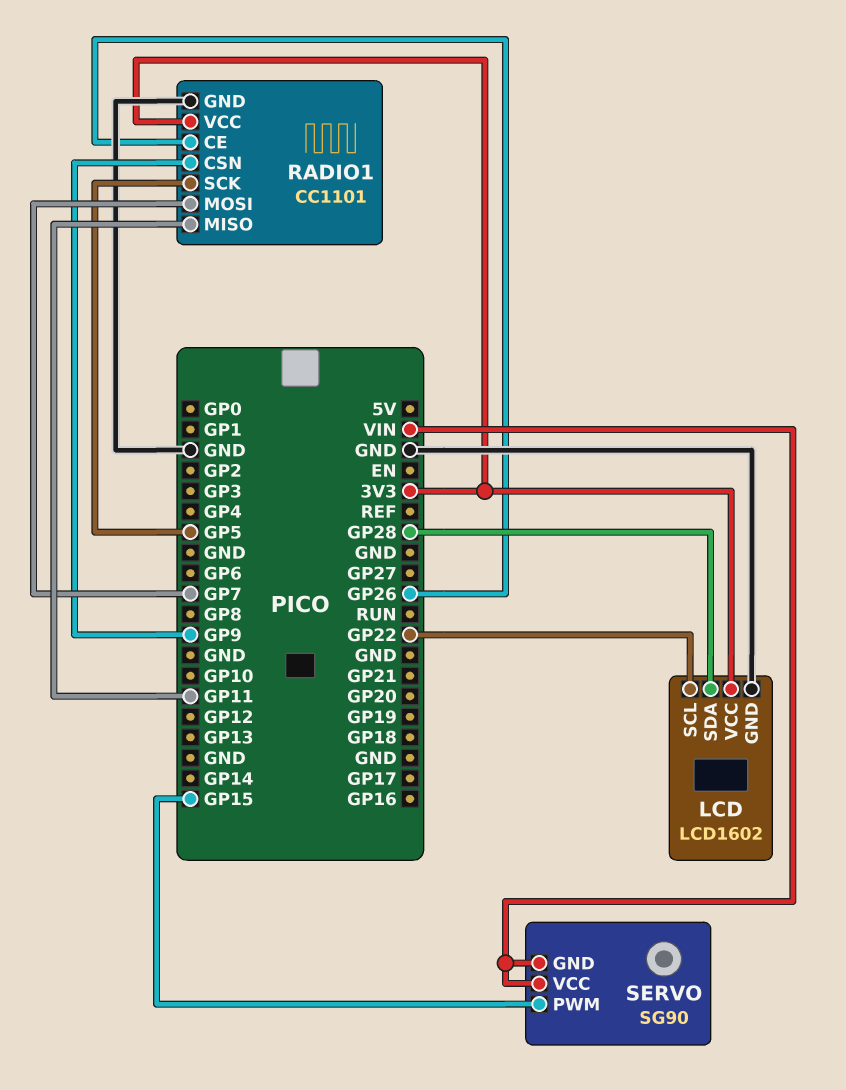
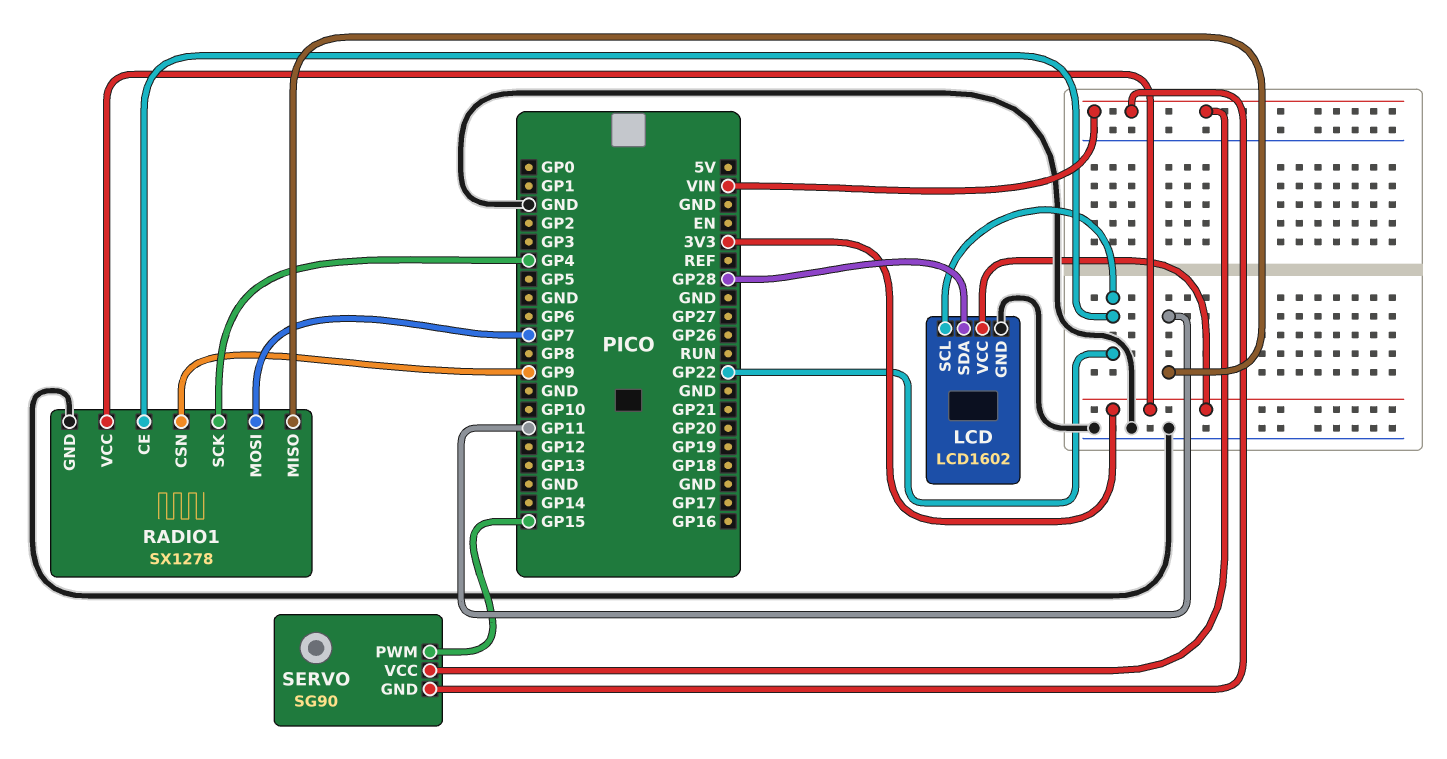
RADIO1: CC1101 -> SX1278
RADIO1 pin CE: GP26 -> GP22
RADIO1 pin SCK: GP5 -> GP4

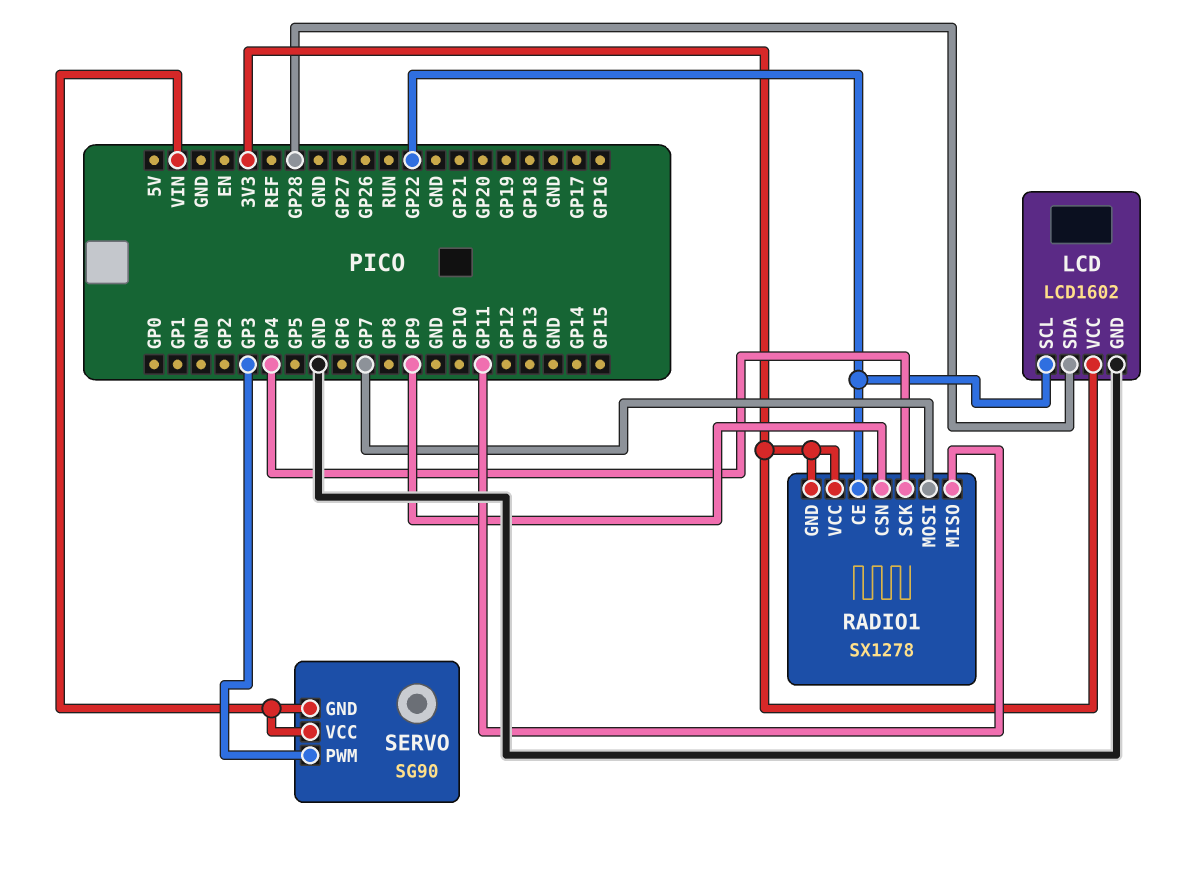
RADIO1 pin GND: GND -> 3V3
SERVO pin PWM: GP15 -> GP3

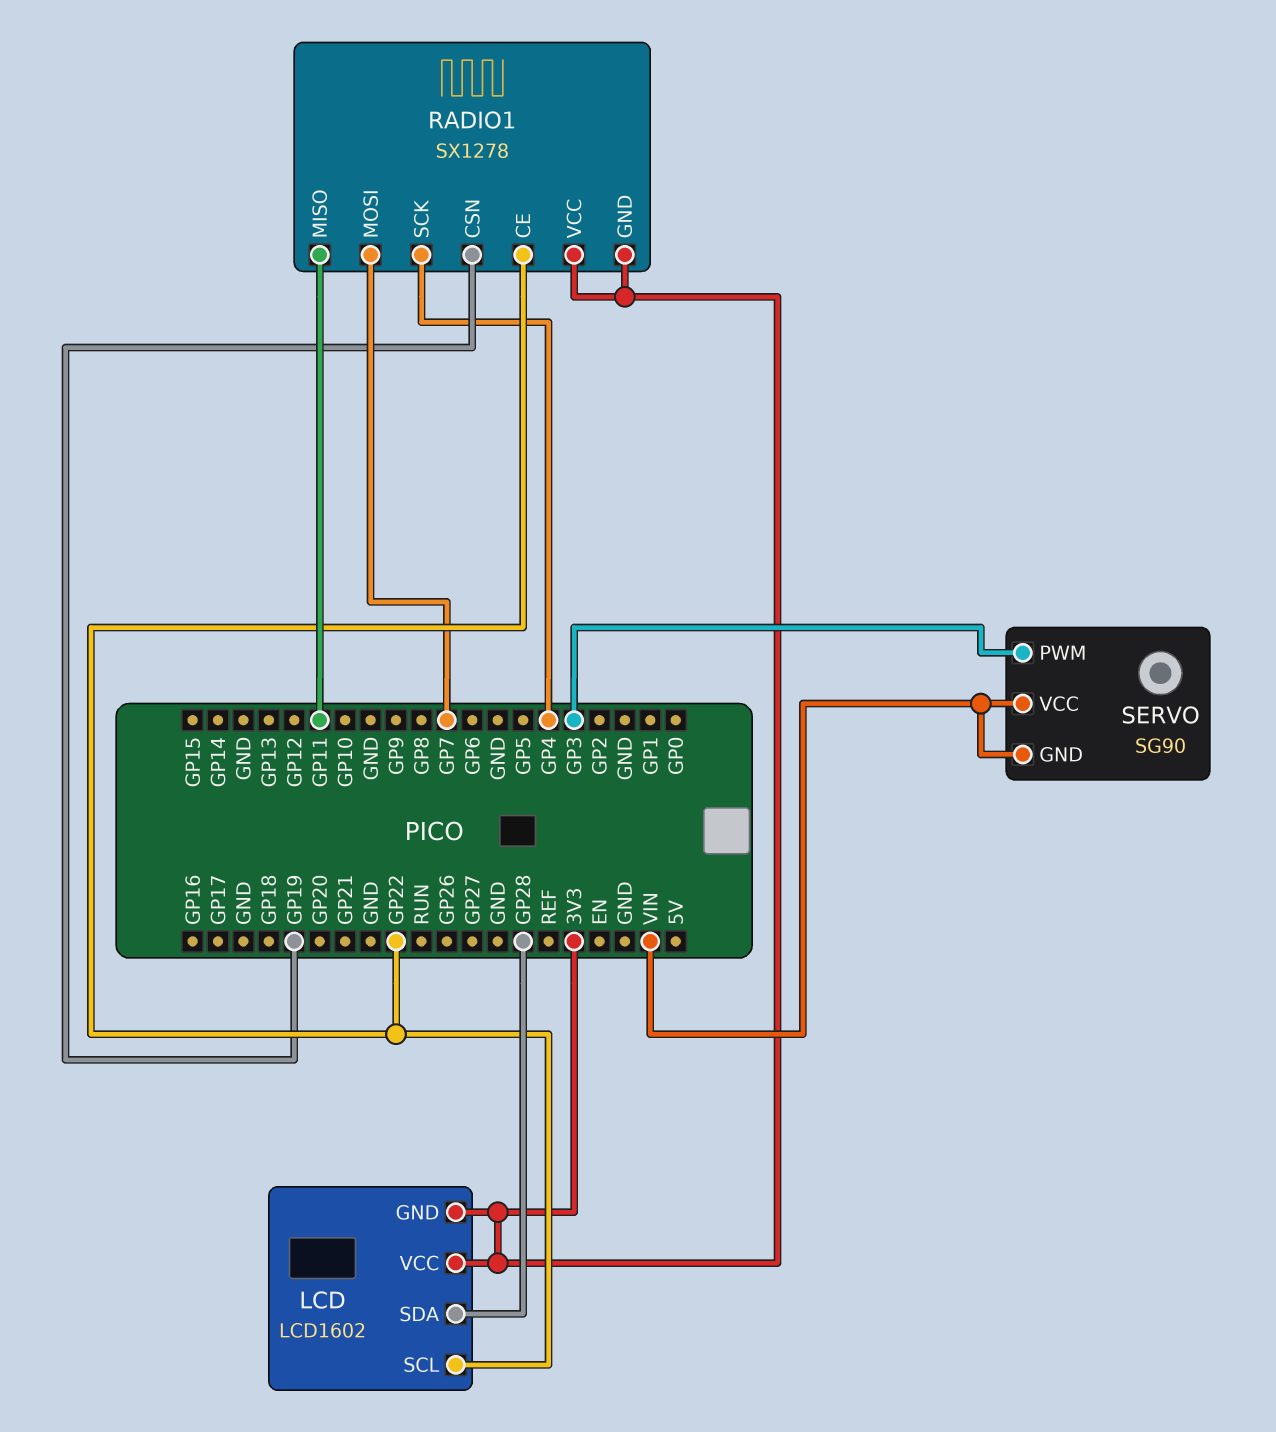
LCD pin GND: GND -> 3V3
RADIO1 pin CSN: GP9 -> GP19

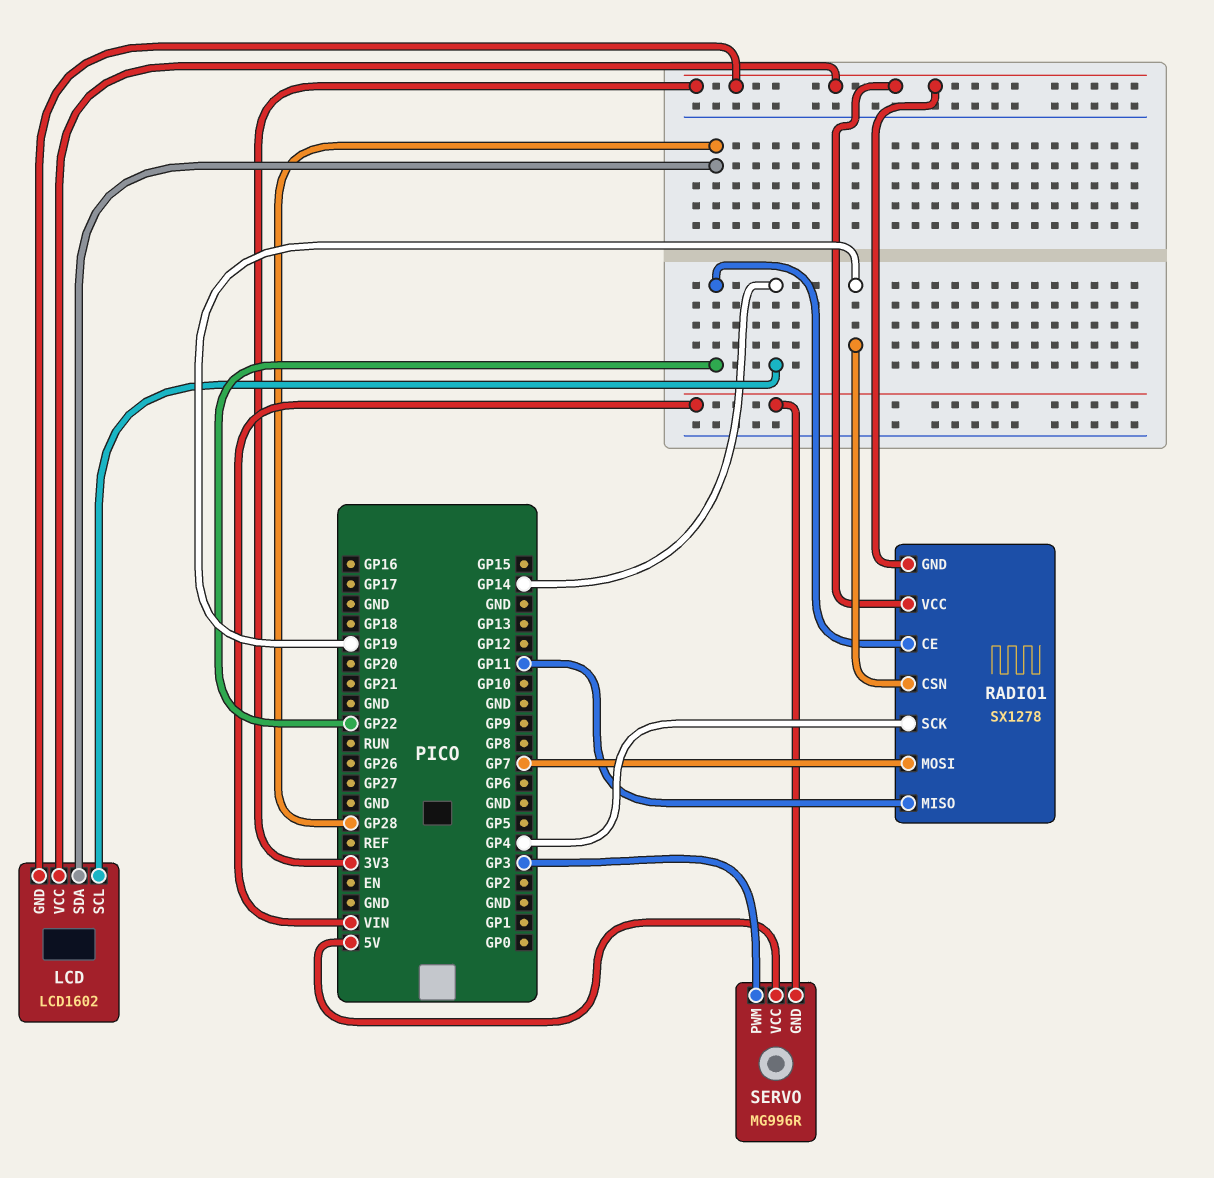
LCD pin SCL: GP22 -> GP14
SERVO: SG90 -> MG996R
SERVO pin VCC: VIN -> 5V

